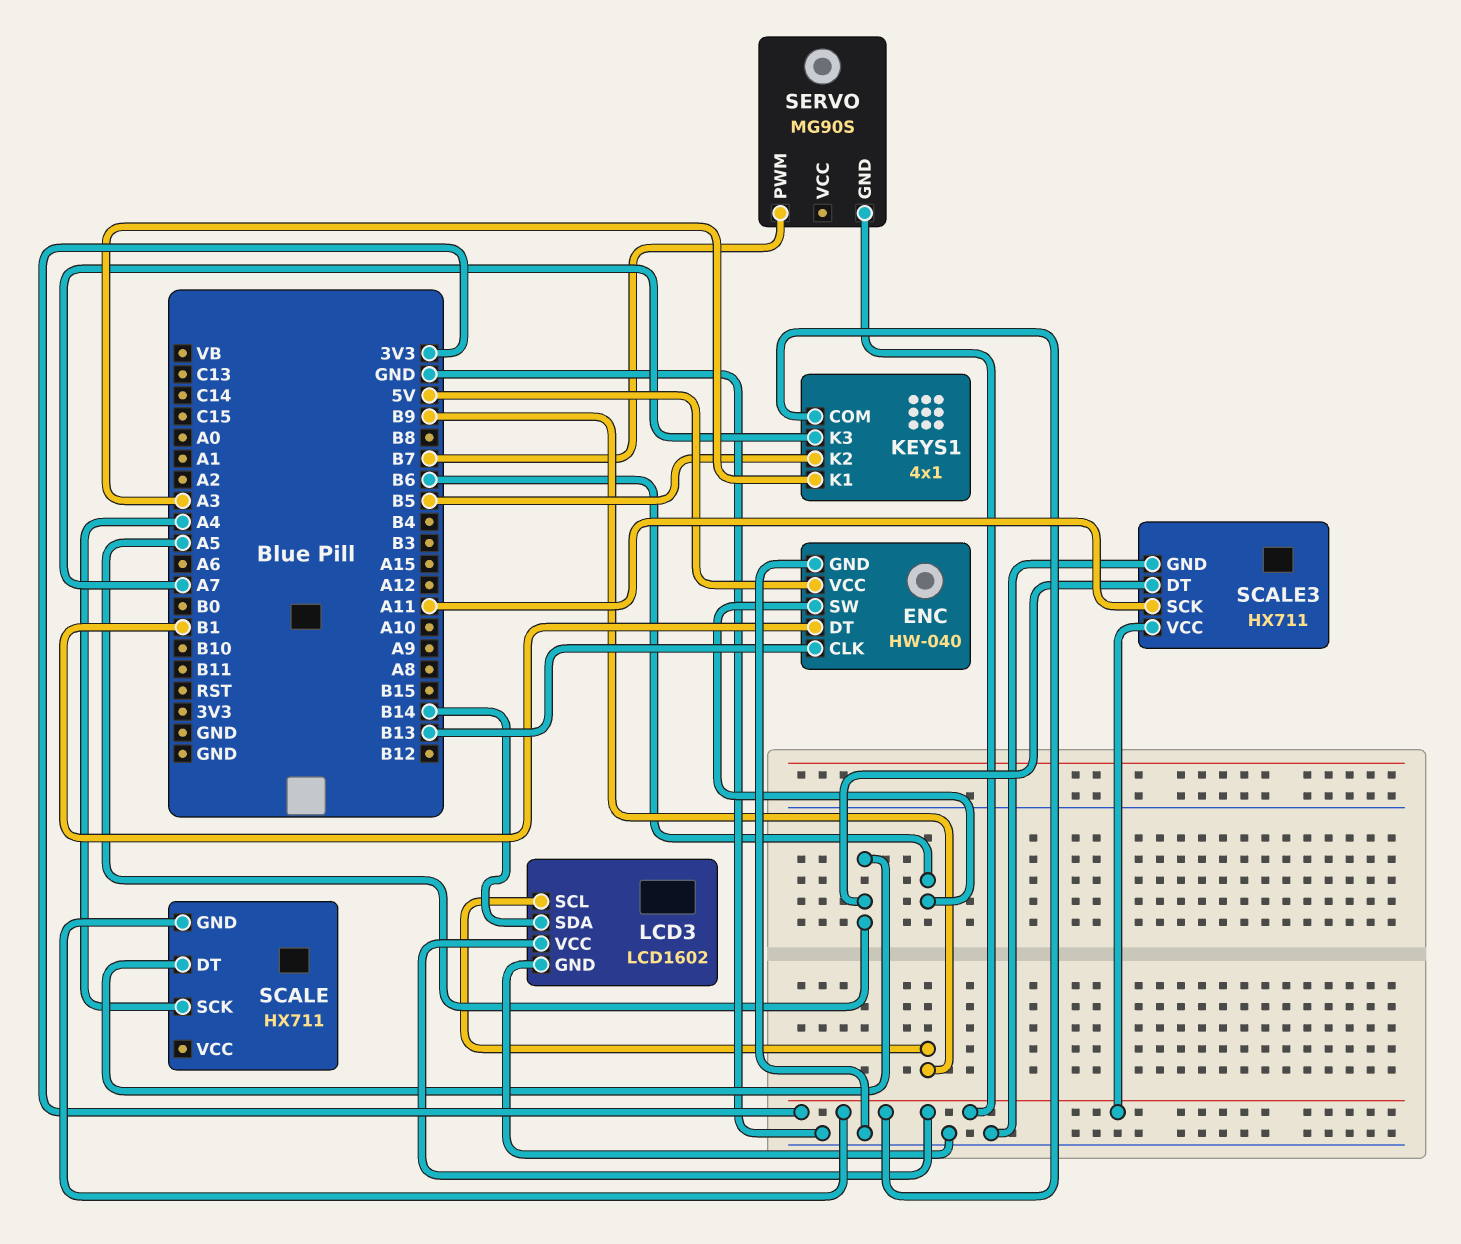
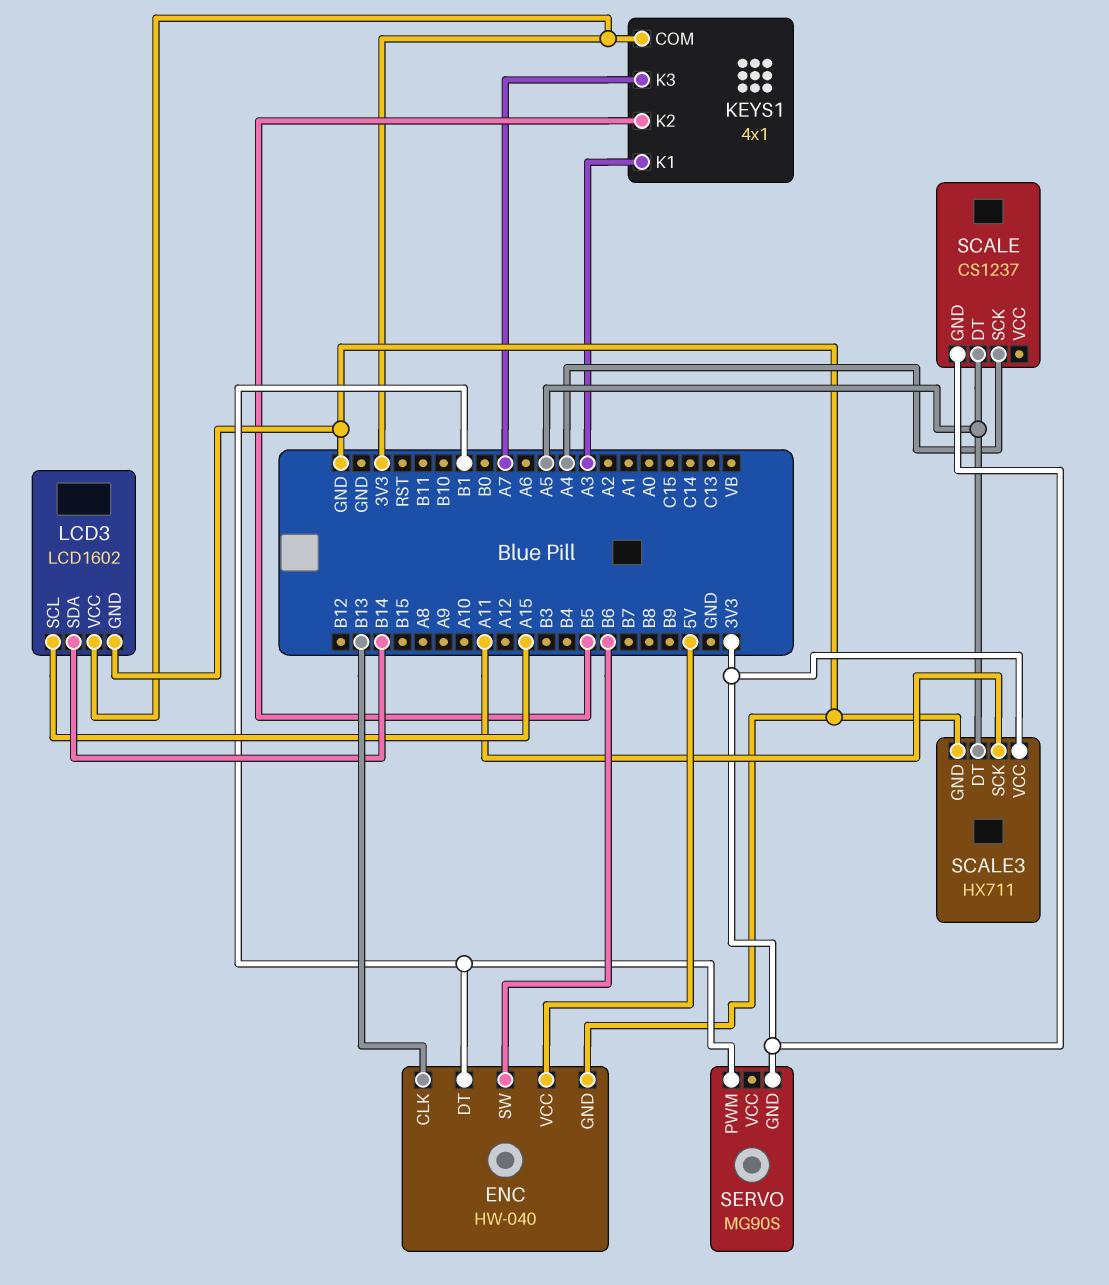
LCD3 pin SCL: B9 -> A15
SCALE: HX711 -> CS1237
SERVO pin PWM: B7 -> B1

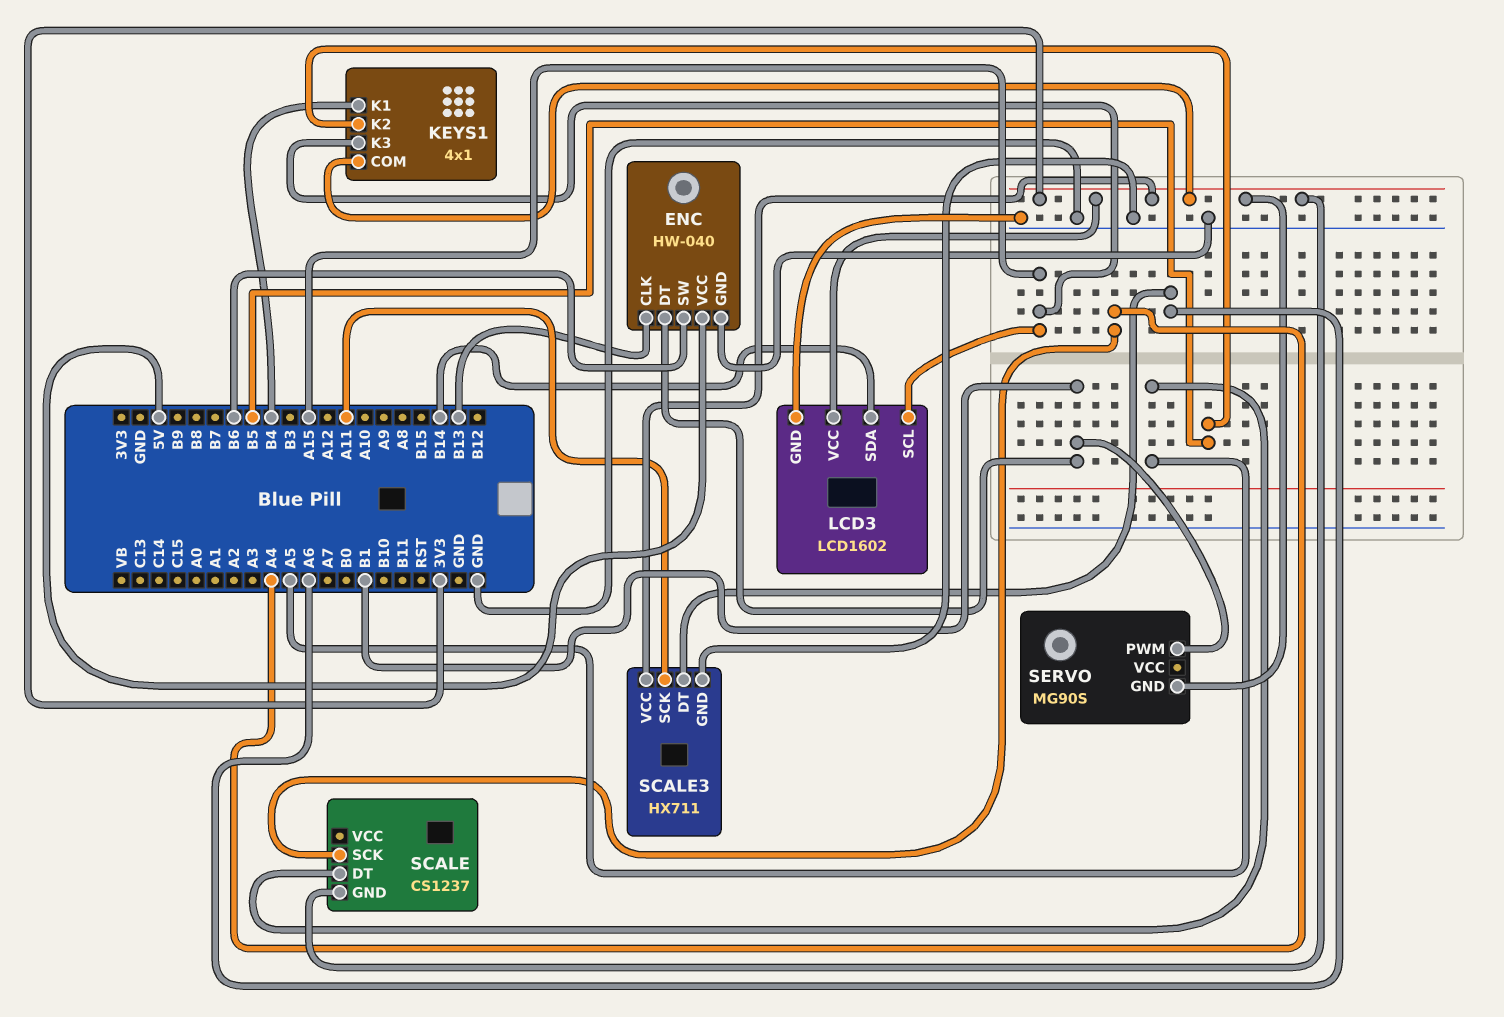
KEYS1 pin K1: A3 -> B4
KEYS1 pin K3: A7 -> A15
SCALE3 pin DT: A5 -> A6

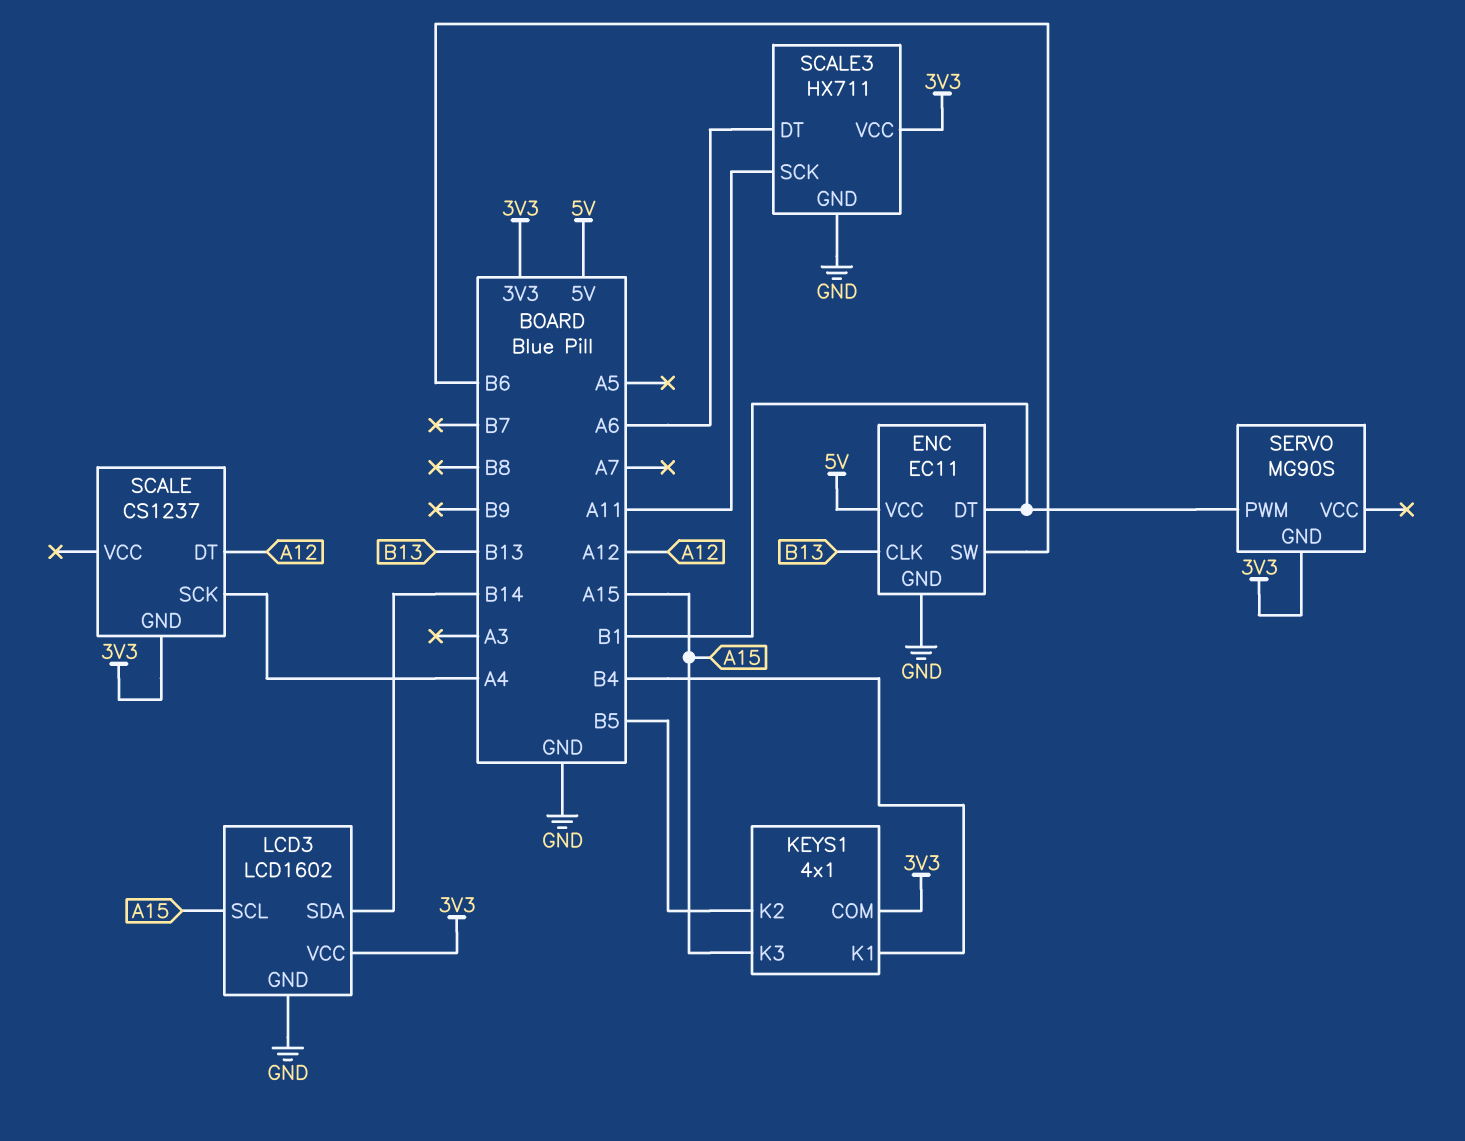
ENC: HW-040 -> EC11
SCALE pin DT: A5 -> A12

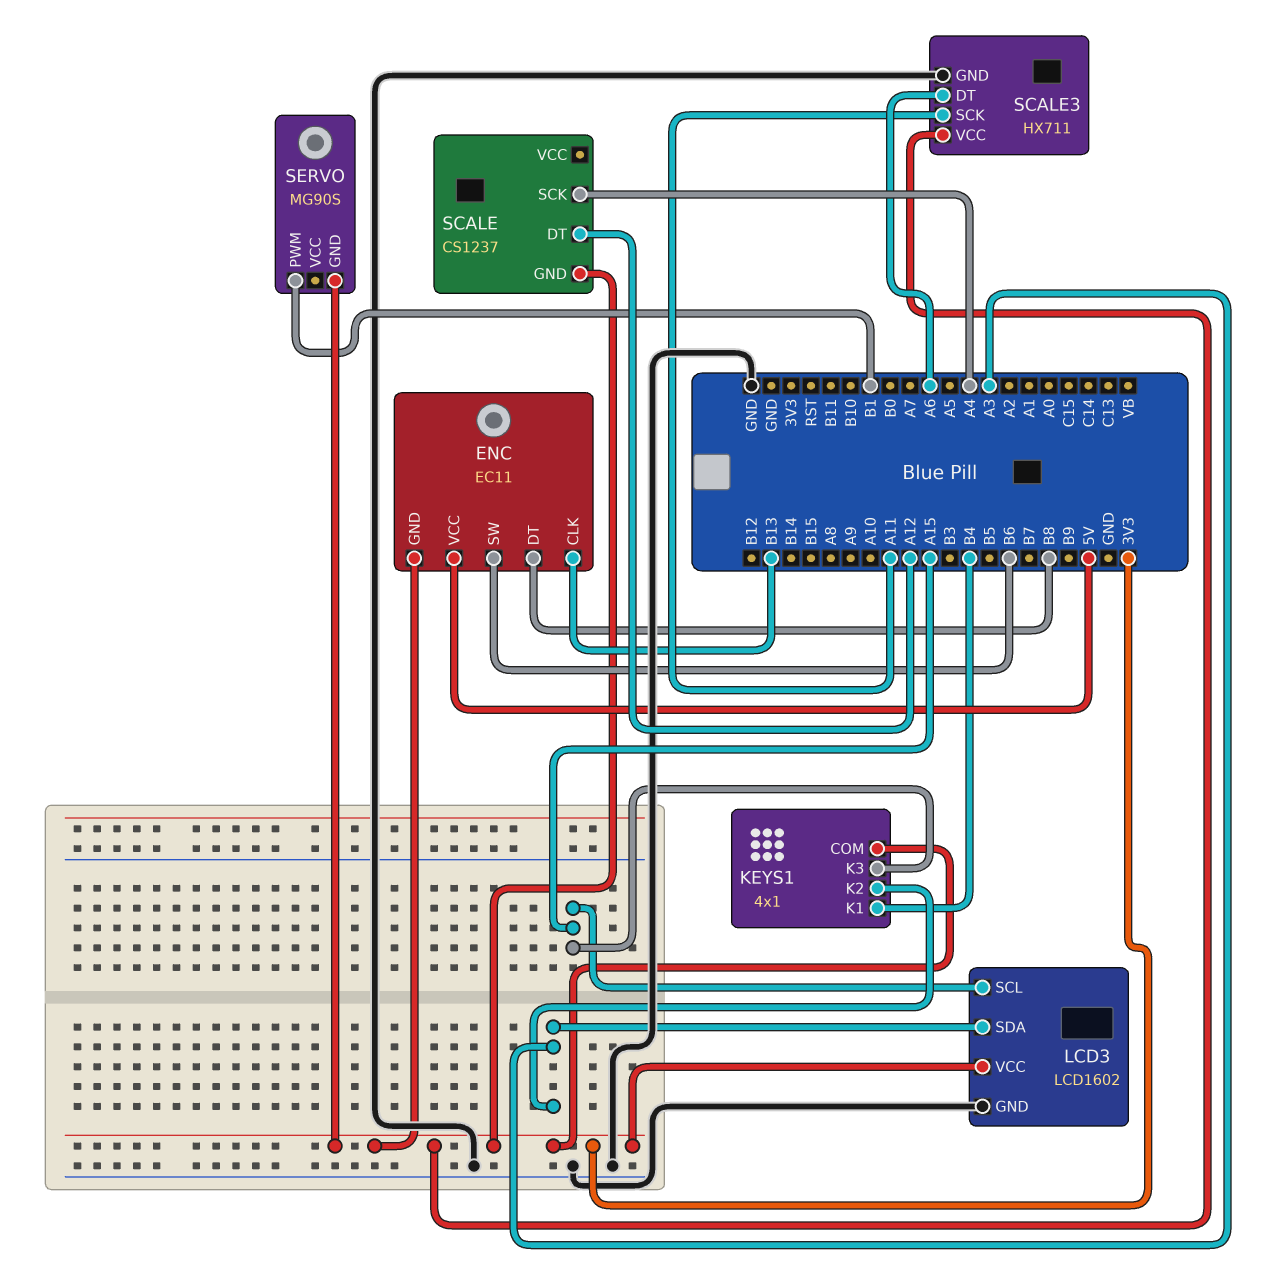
ENC pin DT: B1 -> B8
ENC pin GND: GND -> 3V3
KEYS1 pin K2: B5 -> A3
LCD3 pin SDA: B14 -> A3

